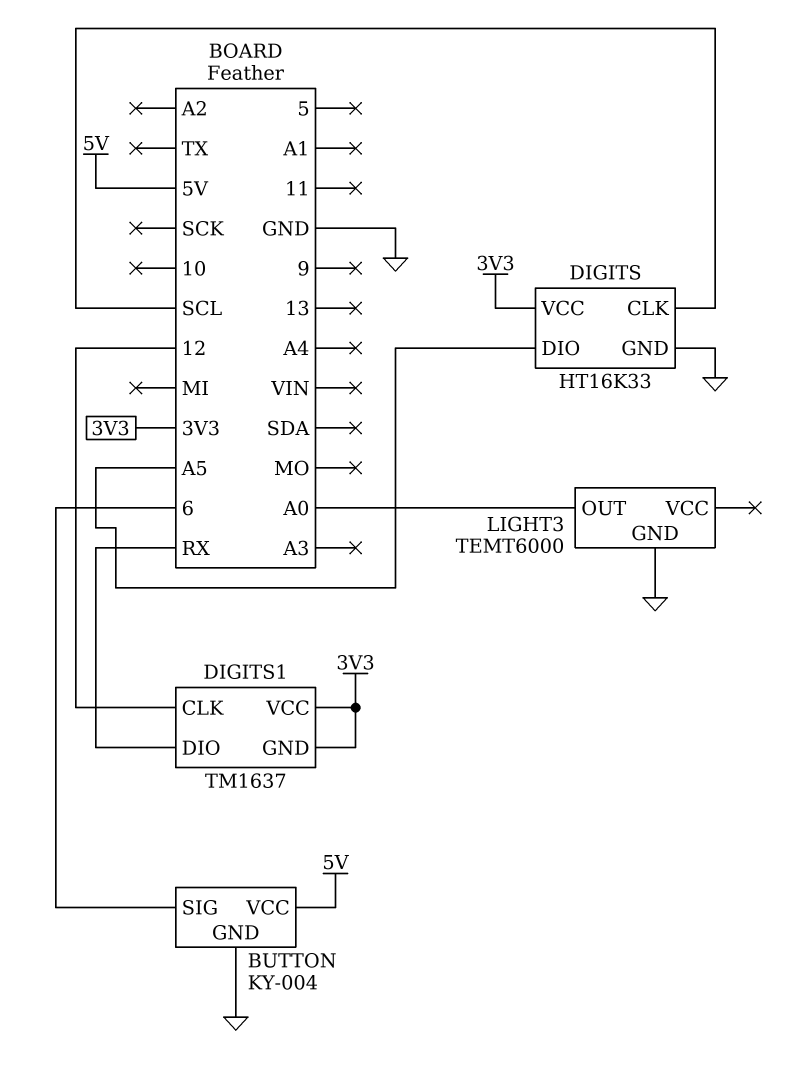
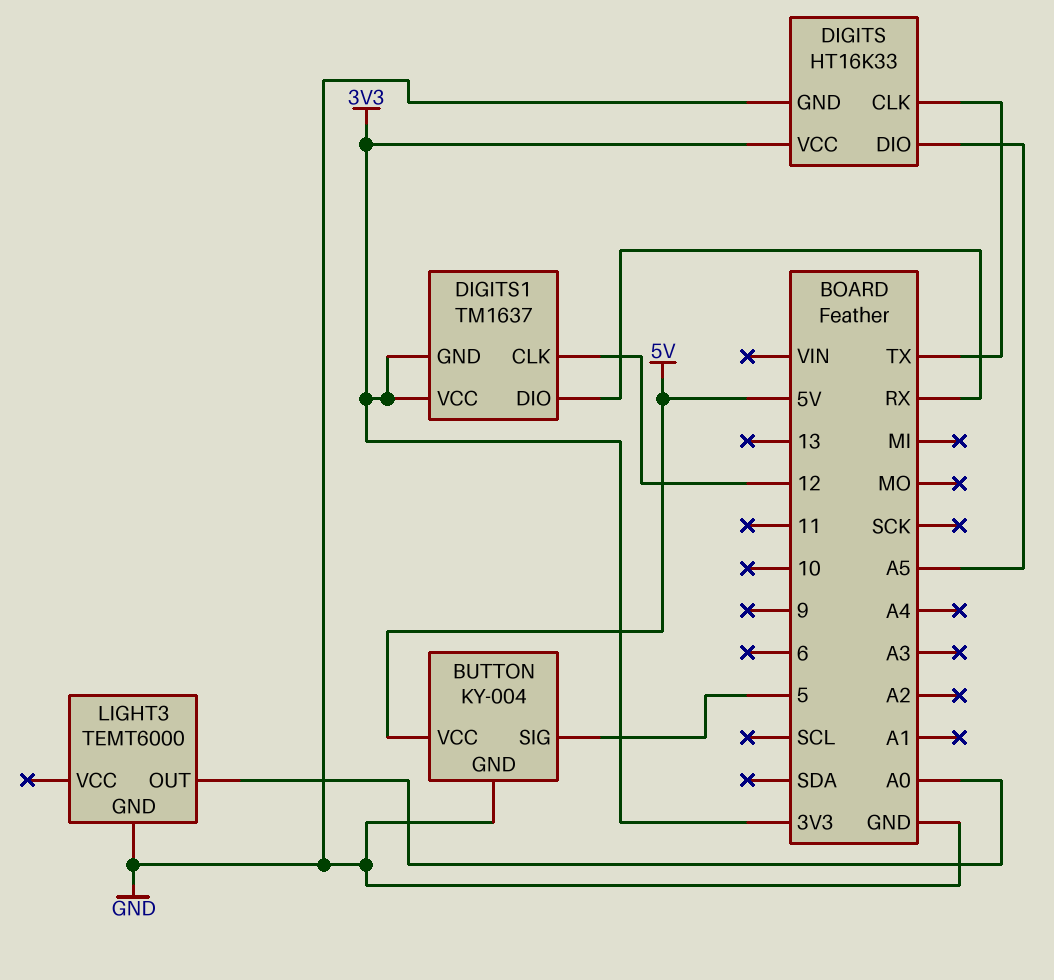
BUTTON pin SIG: 6 -> 5
DIGITS pin CLK: SCL -> TX

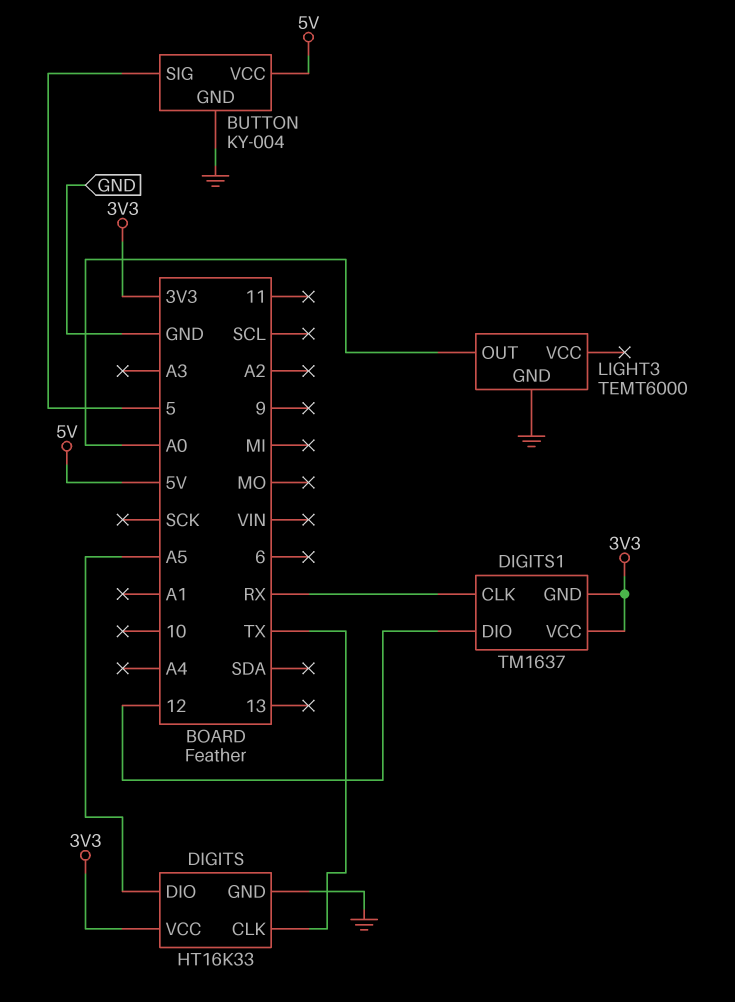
DIGITS1 pin CLK: 12 -> RX
DIGITS1 pin DIO: RX -> 12

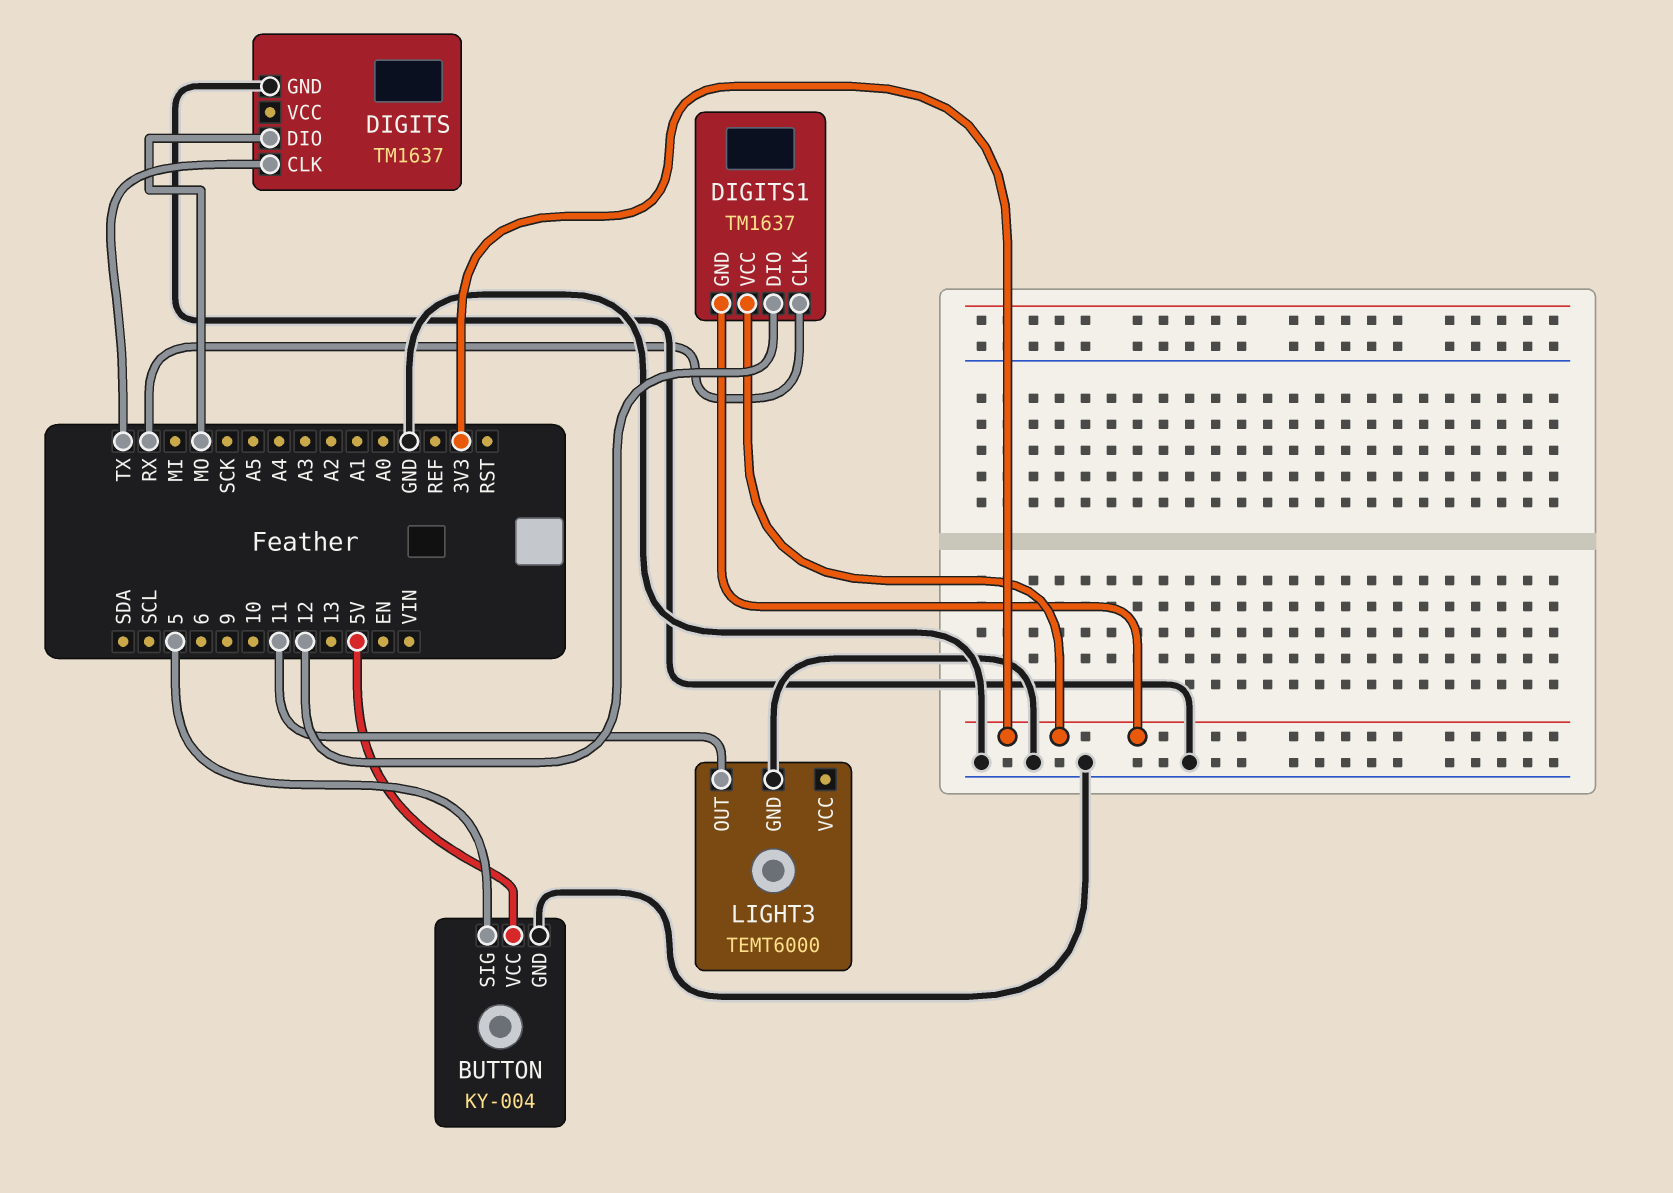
DIGITS: HT16K33 -> TM1637
DIGITS pin DIO: A5 -> MO
DIGITS pin VCC: 3V3 -> none
LIGHT3 pin OUT: A0 -> 11

